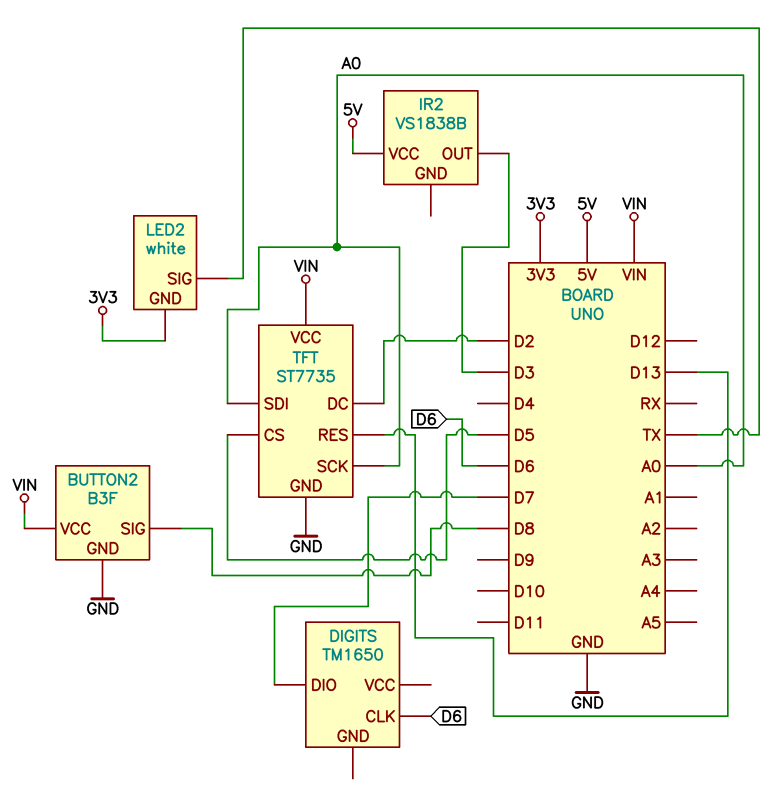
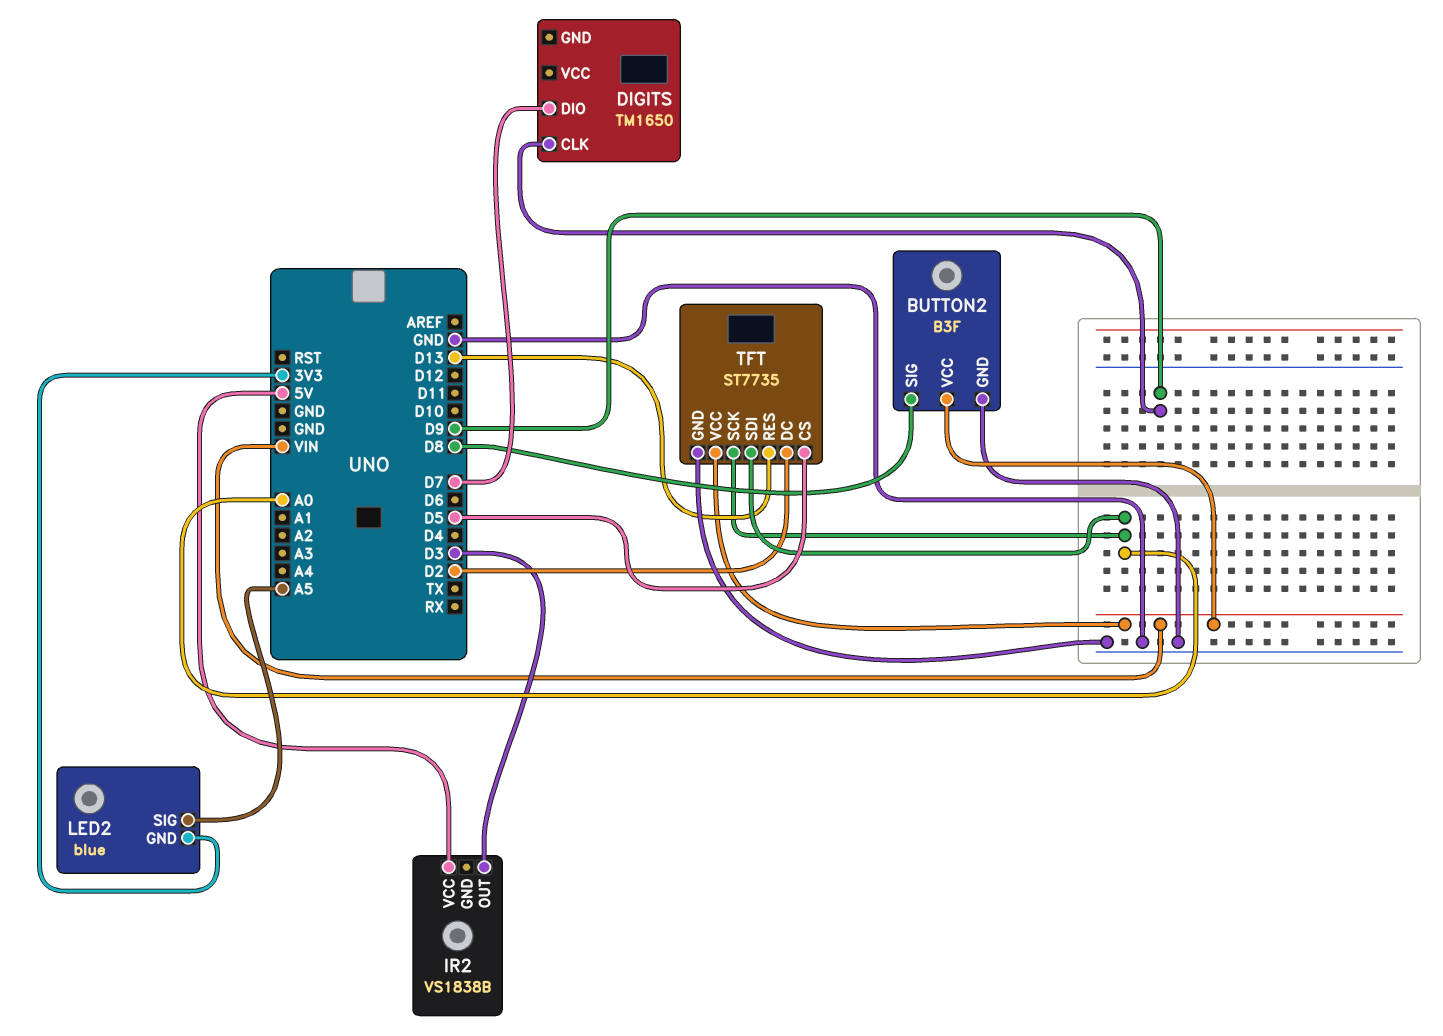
DIGITS pin CLK: D6 -> D9
LED2: white -> blue
LED2 pin SIG: TX -> A5

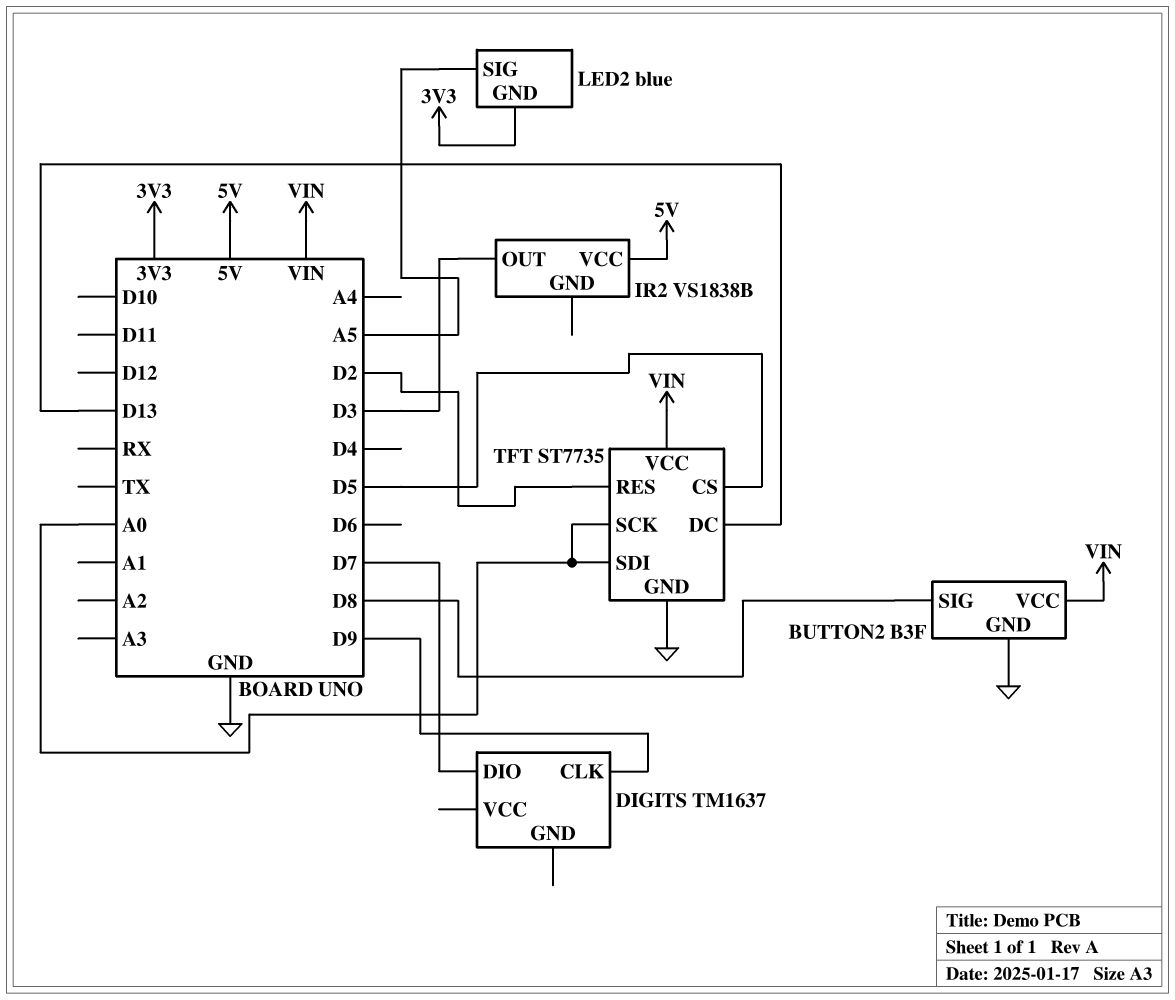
DIGITS: TM1650 -> TM1637
TFT pin DC: D2 -> D13
TFT pin RES: D13 -> D2

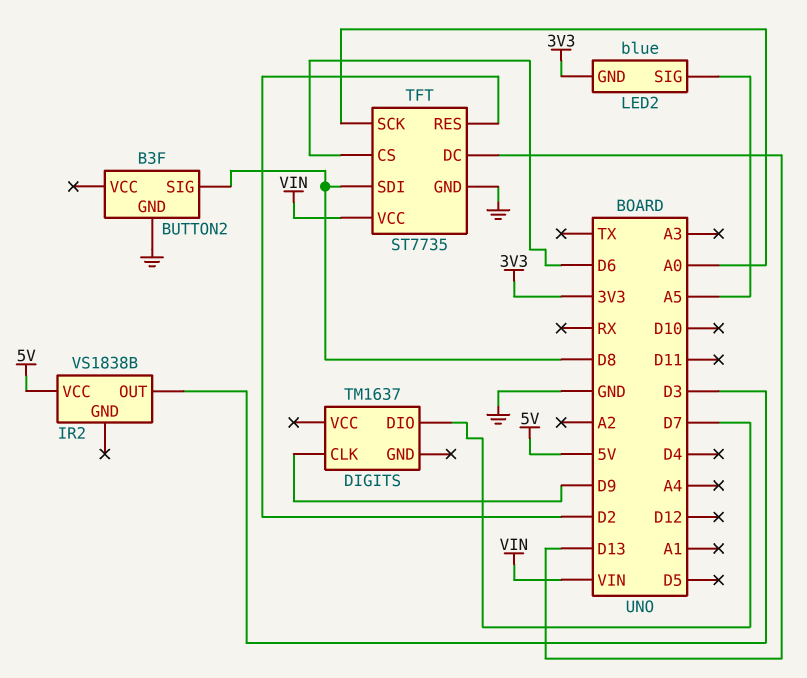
BUTTON2 pin VCC: VIN -> none
TFT pin CS: D5 -> D6
TFT pin SDI: A0 -> D8

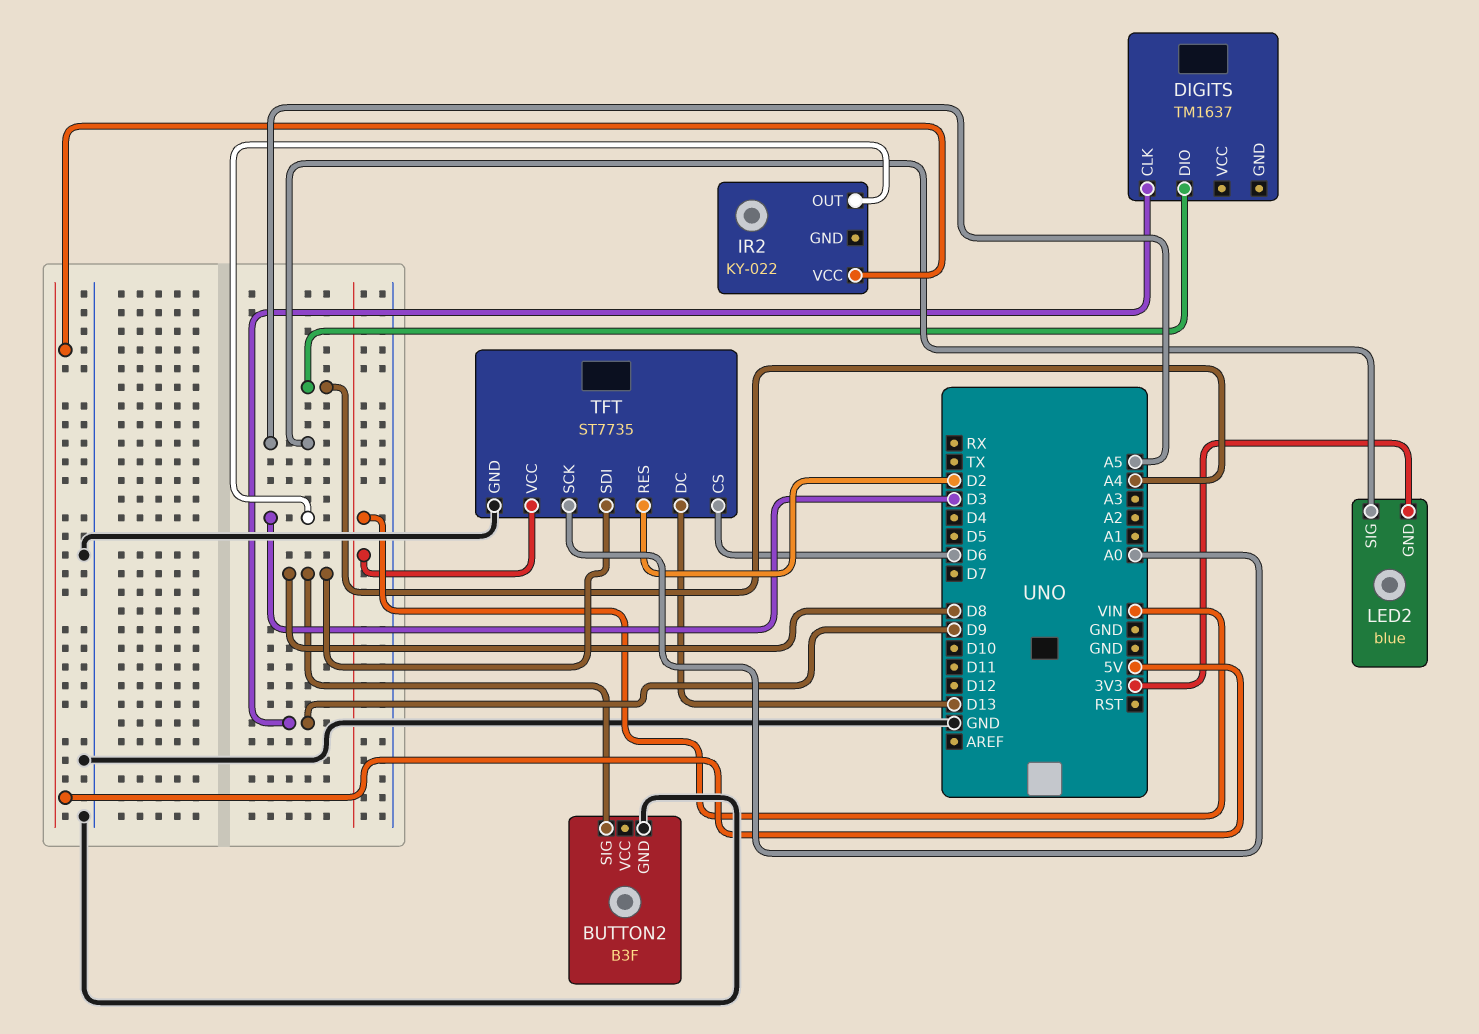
DIGITS pin DIO: D7 -> A4
IR2: VS1838B -> KY-022

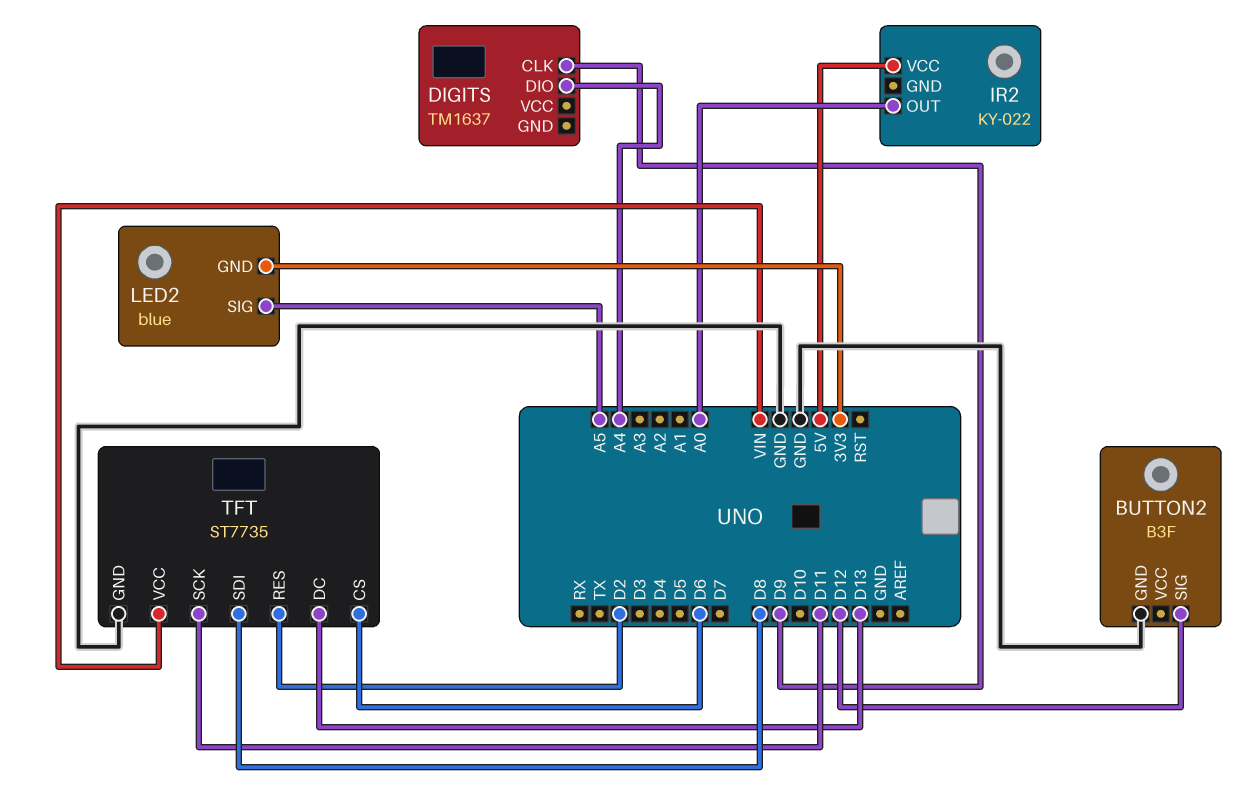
BUTTON2 pin SIG: D8 -> D12
IR2 pin OUT: D3 -> A0
TFT pin SCK: A0 -> D11

